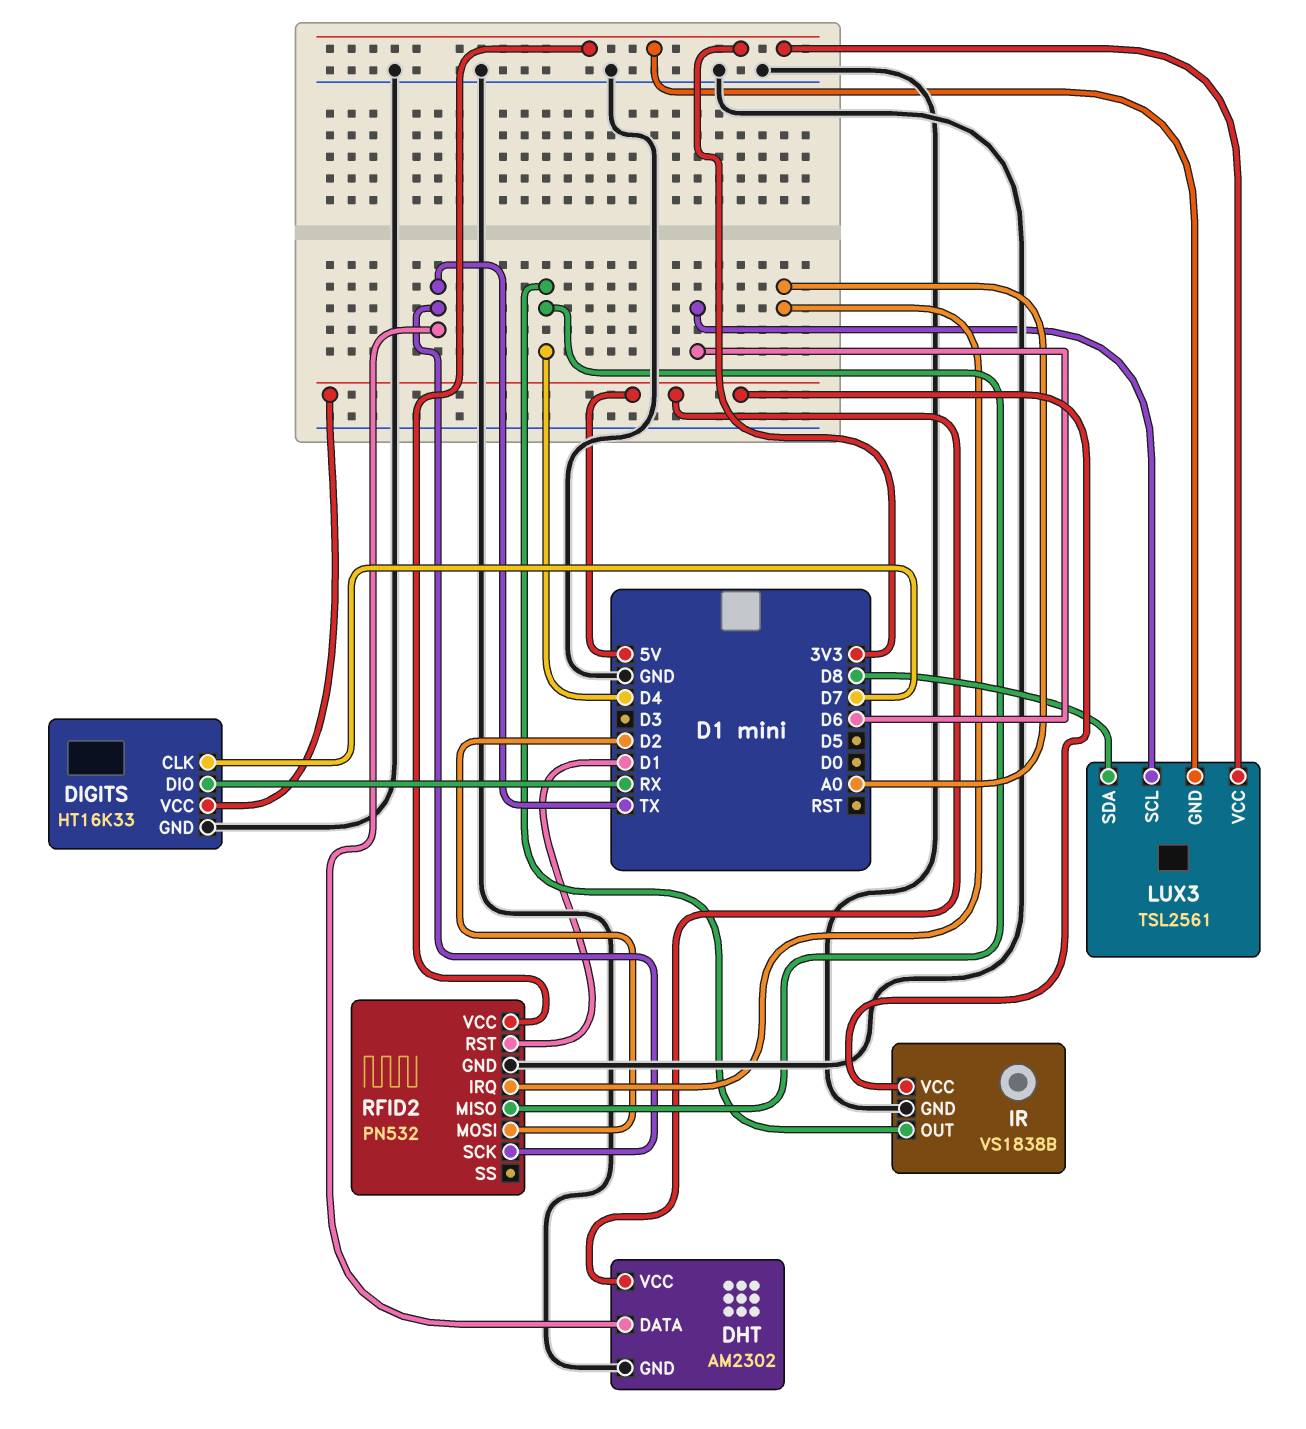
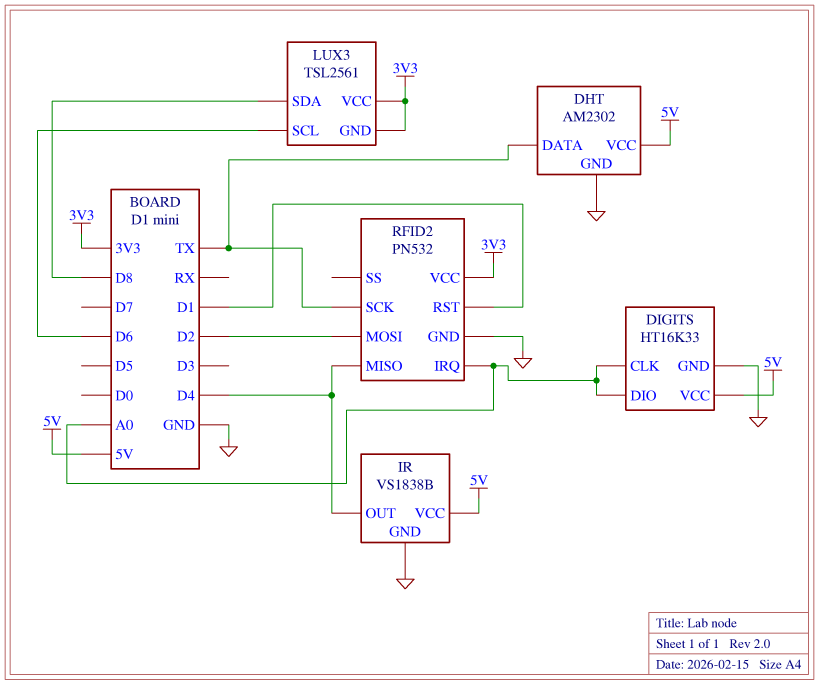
DIGITS pin CLK: D7 -> A0
DIGITS pin DIO: RX -> A0

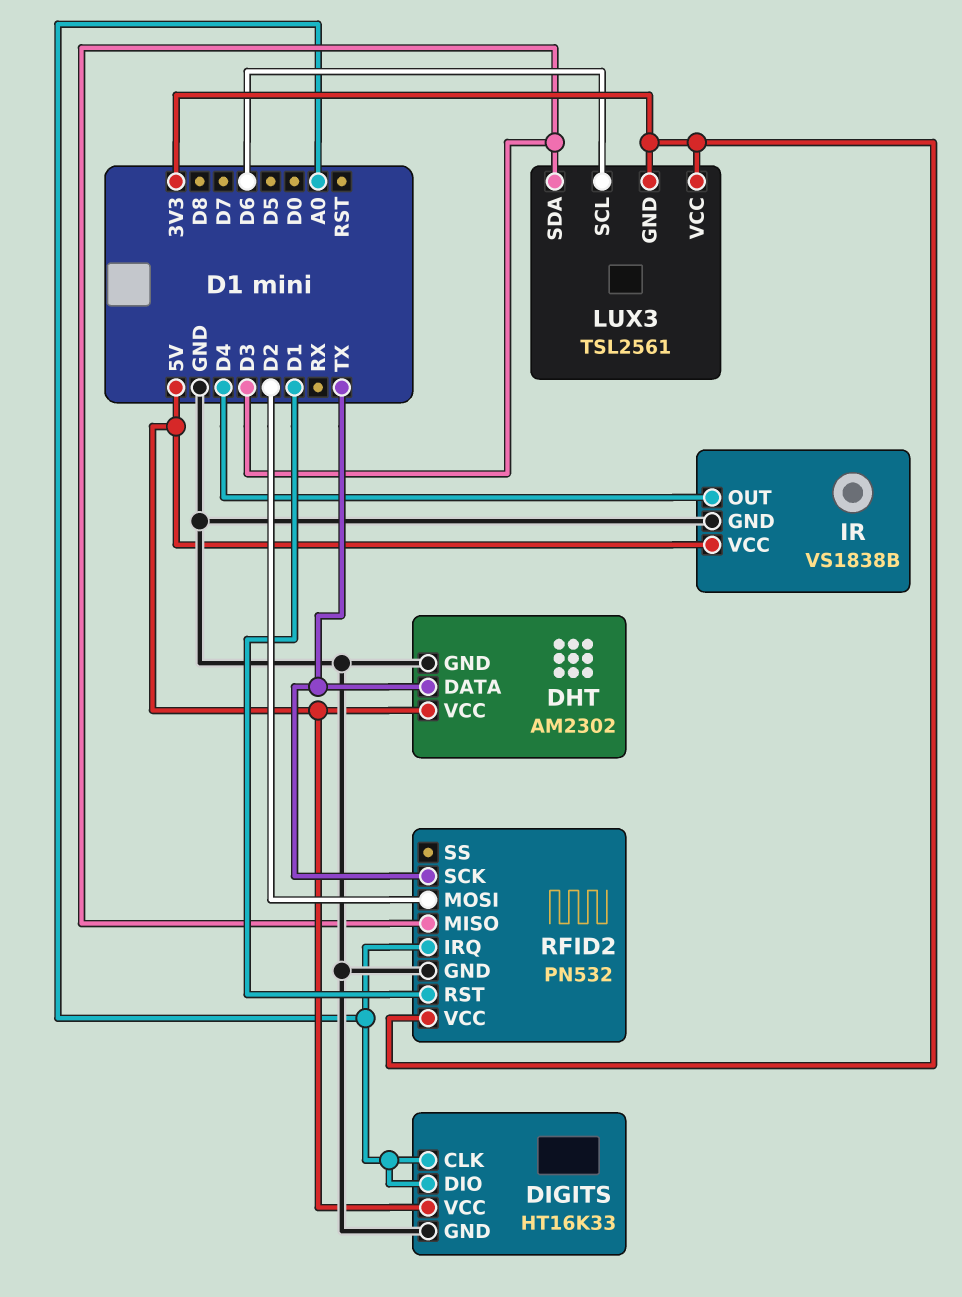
LUX3 pin SDA: D8 -> D3
RFID2 pin MISO: D4 -> D3

